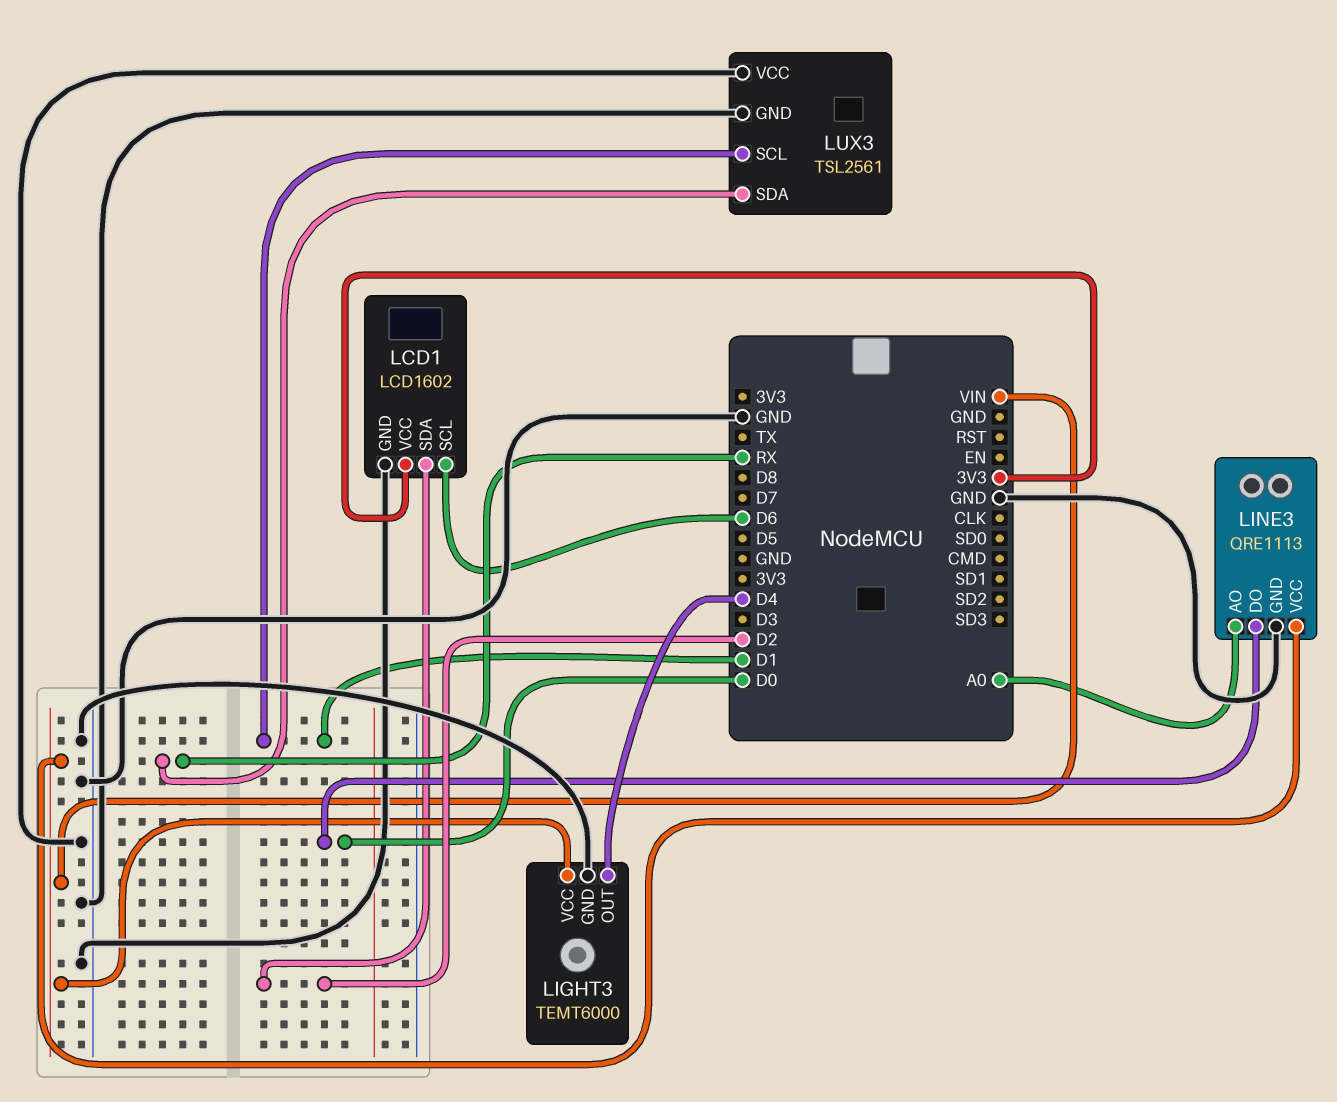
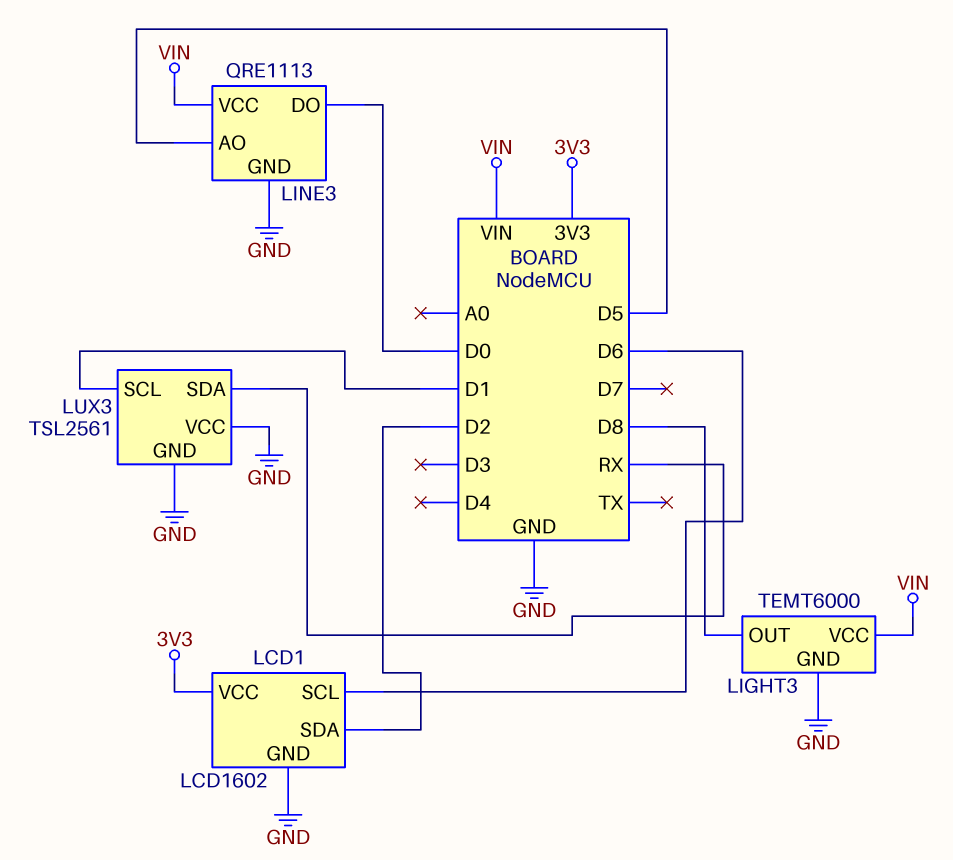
LIGHT3 pin OUT: D4 -> D8
LINE3 pin AO: A0 -> D5

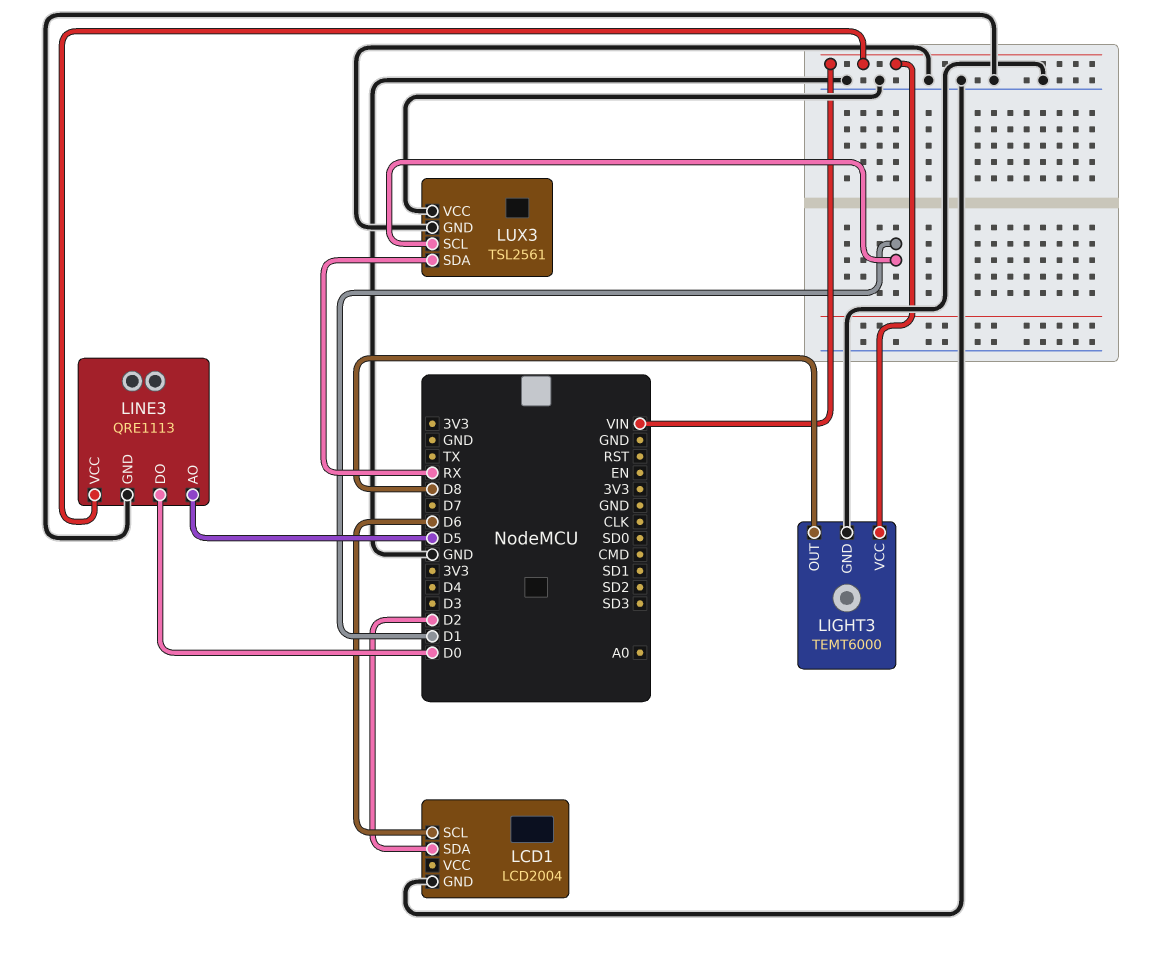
LCD1: LCD1602 -> LCD2004
LCD1 pin VCC: 3V3 -> none

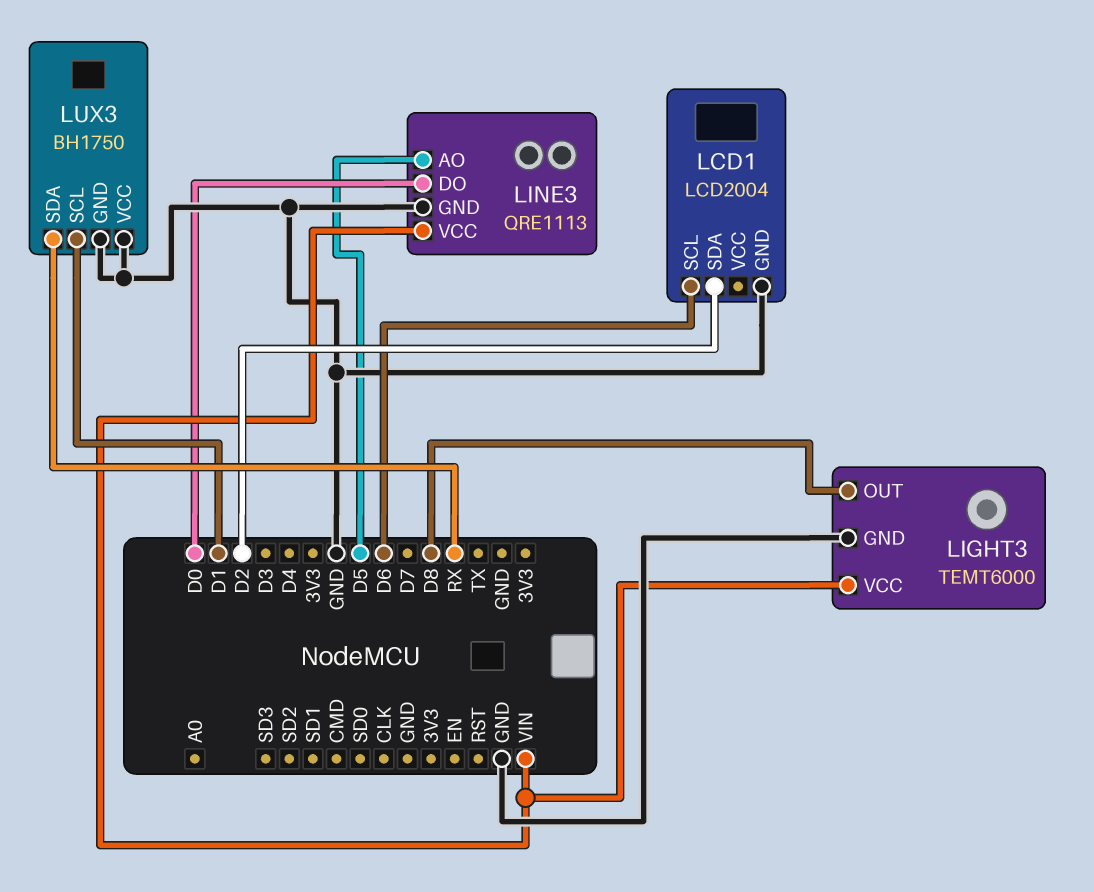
LUX3: TSL2561 -> BH1750

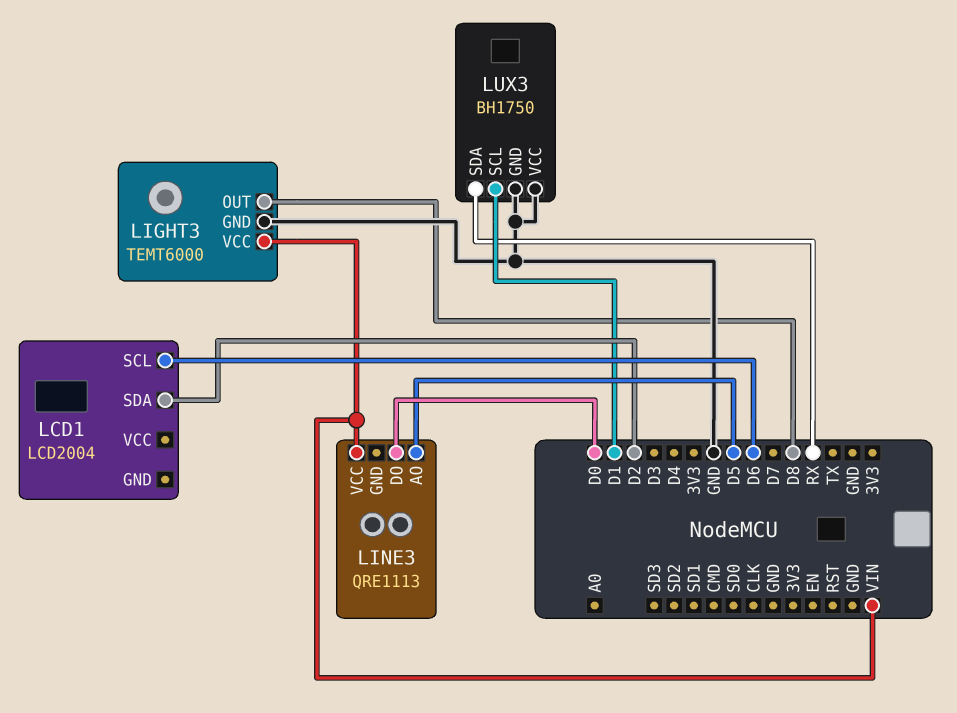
LCD1 pin GND: GND -> none
LINE3 pin GND: GND -> none

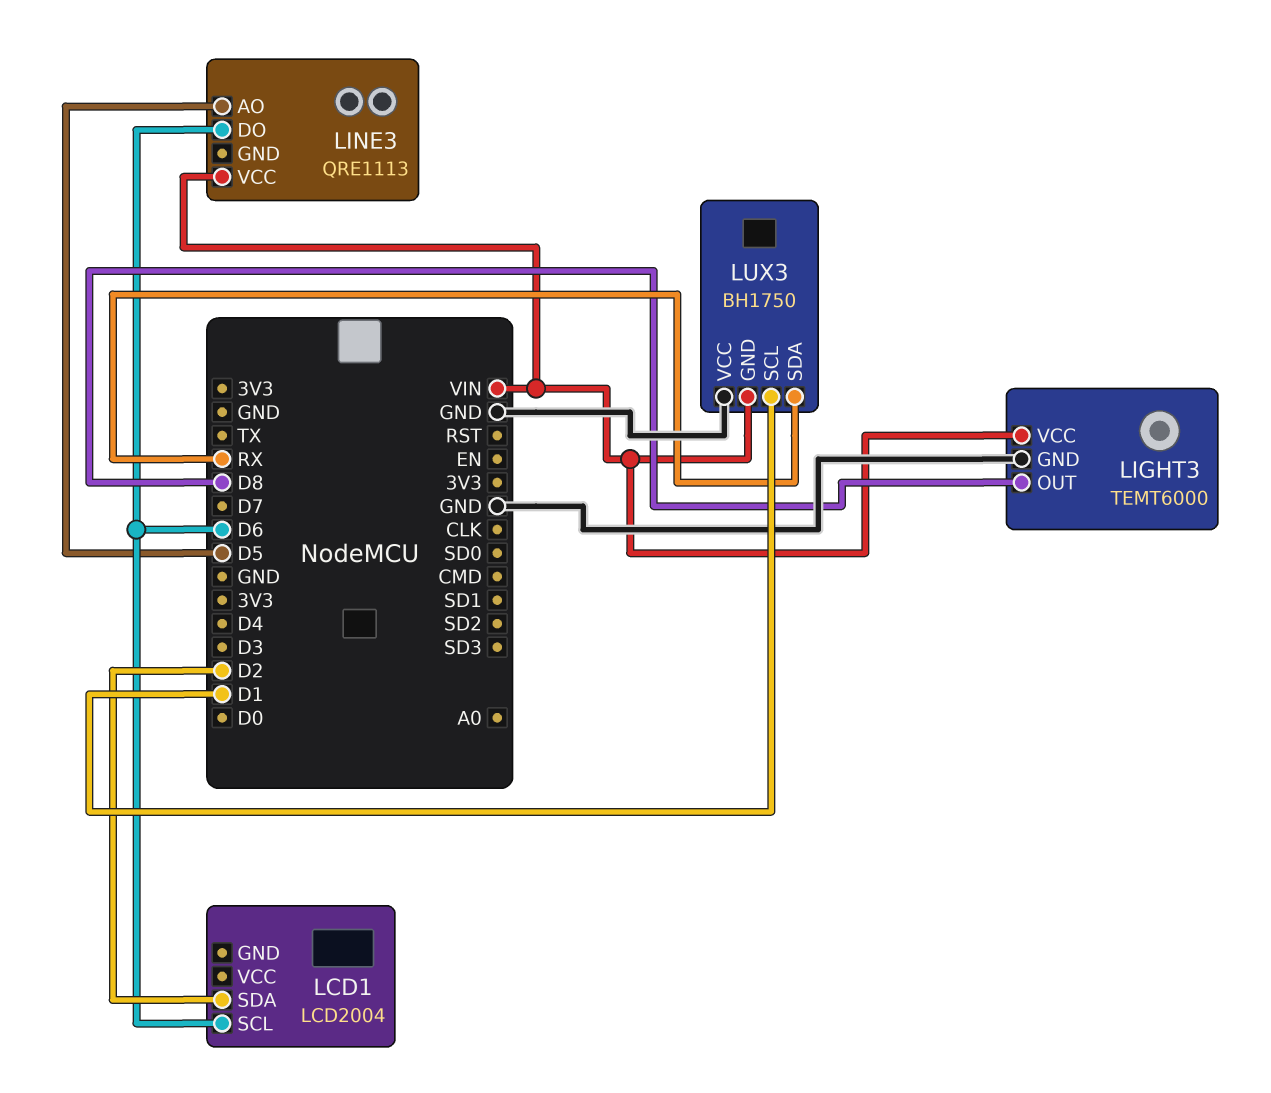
LINE3 pin DO: D0 -> D6
LUX3 pin GND: GND -> VIN

